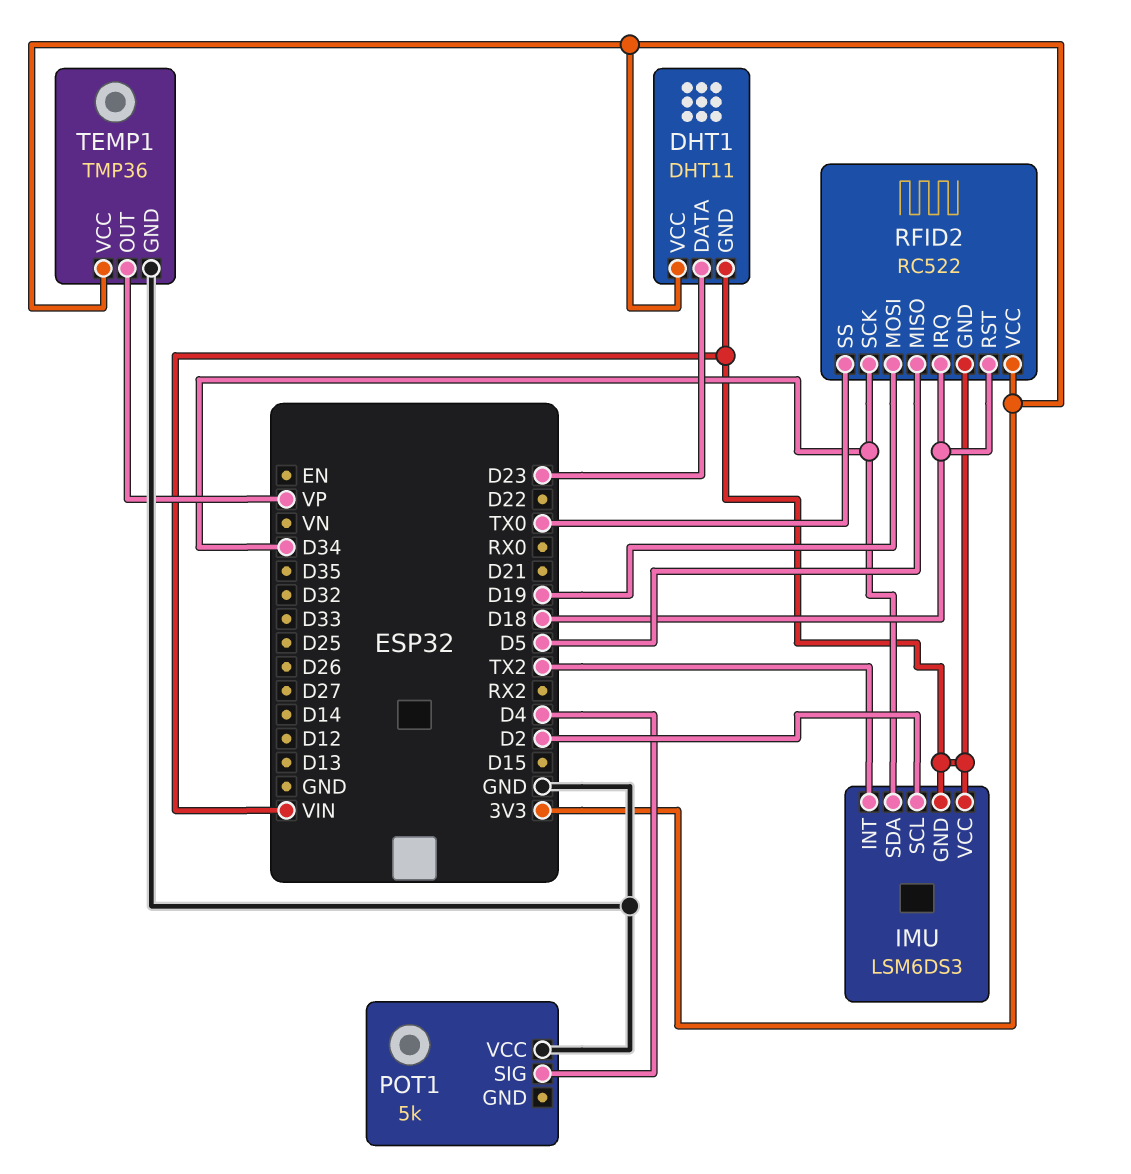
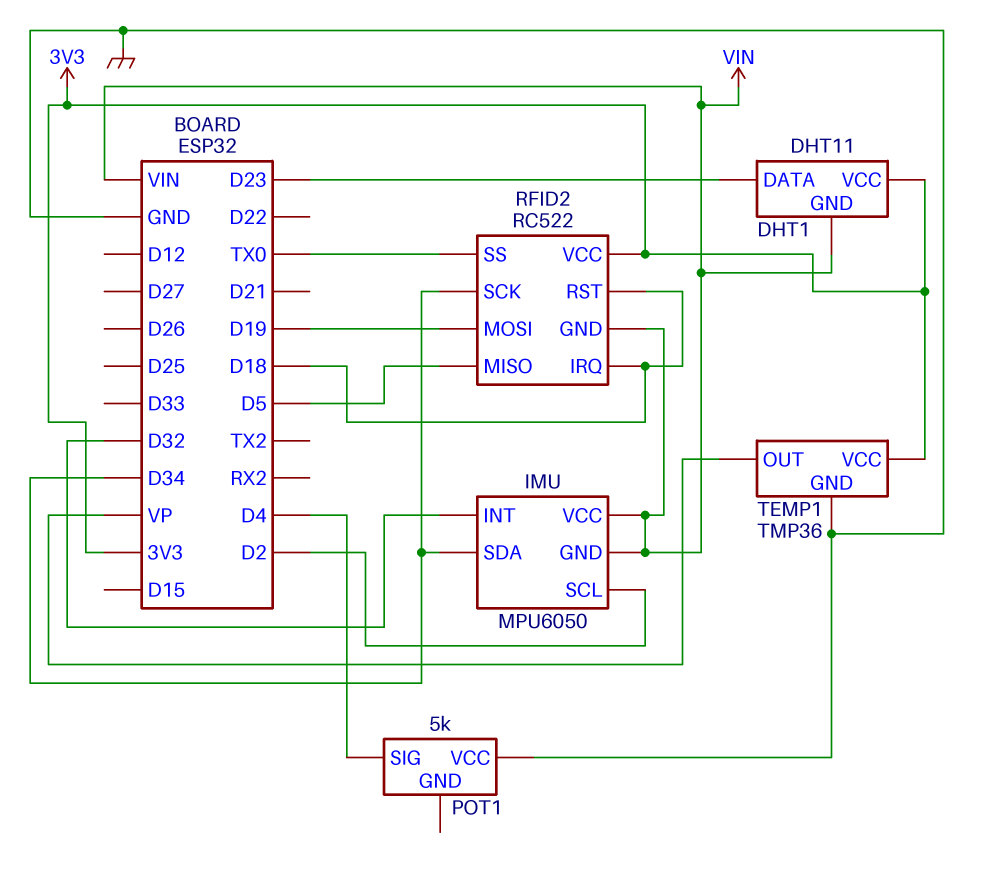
IMU: LSM6DS3 -> MPU6050
IMU pin INT: TX2 -> D32

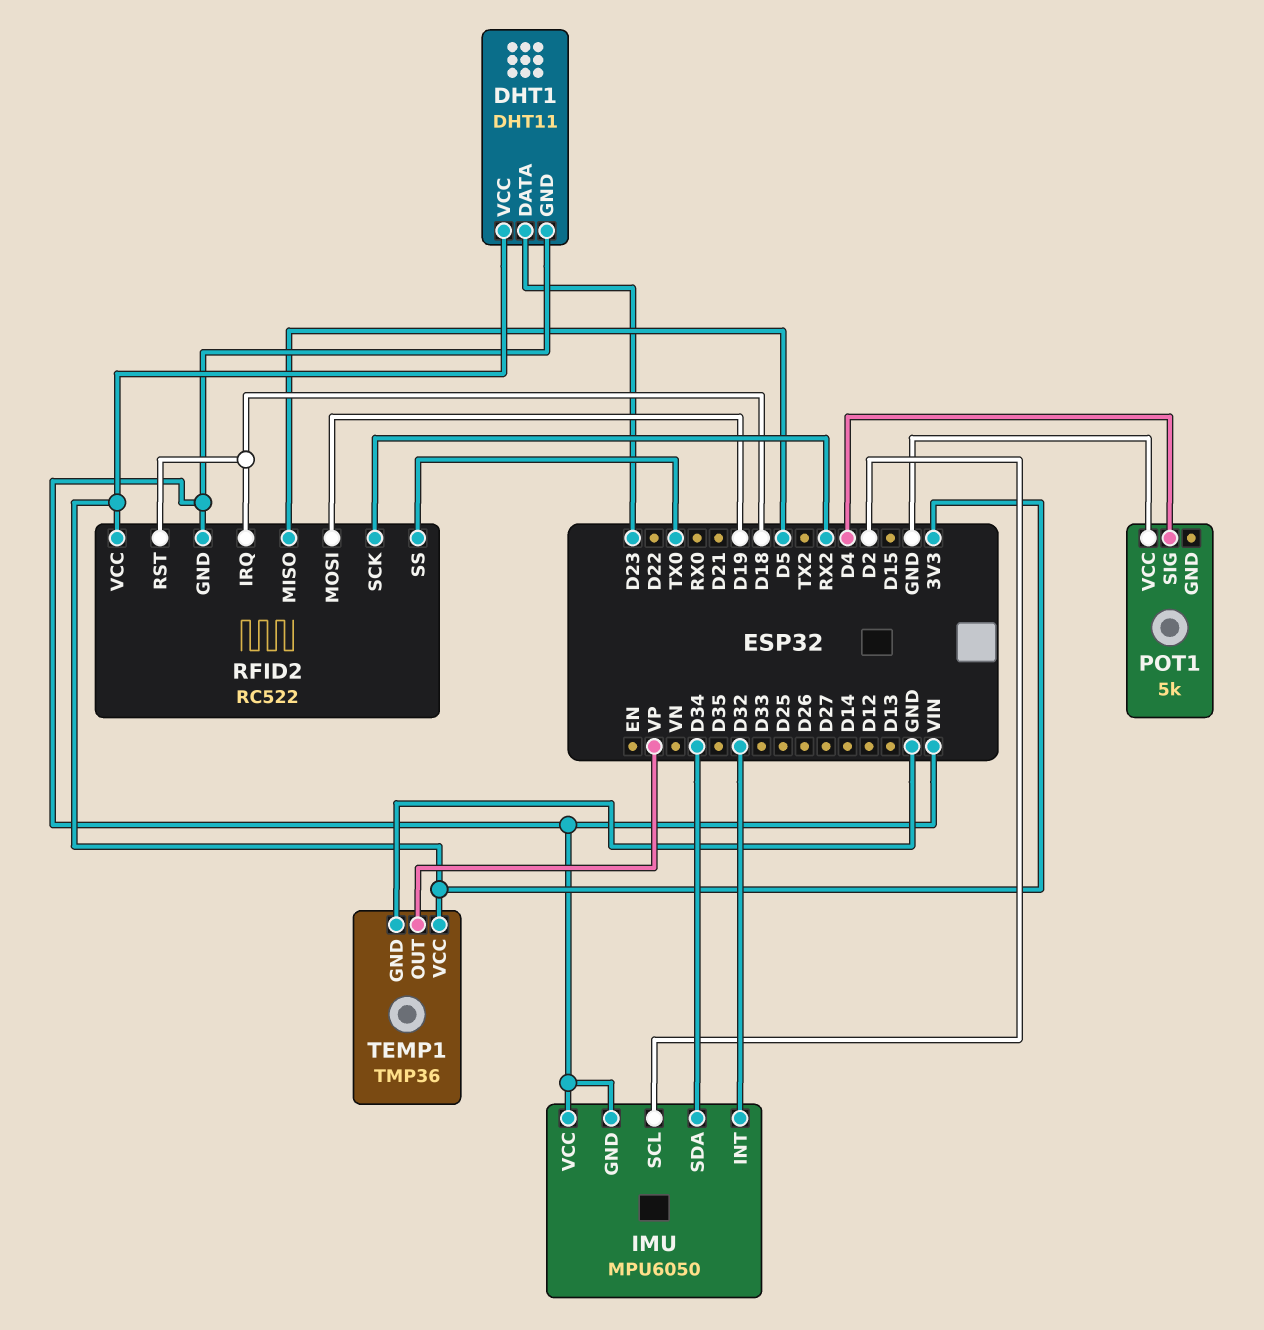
RFID2 pin SCK: D34 -> RX2

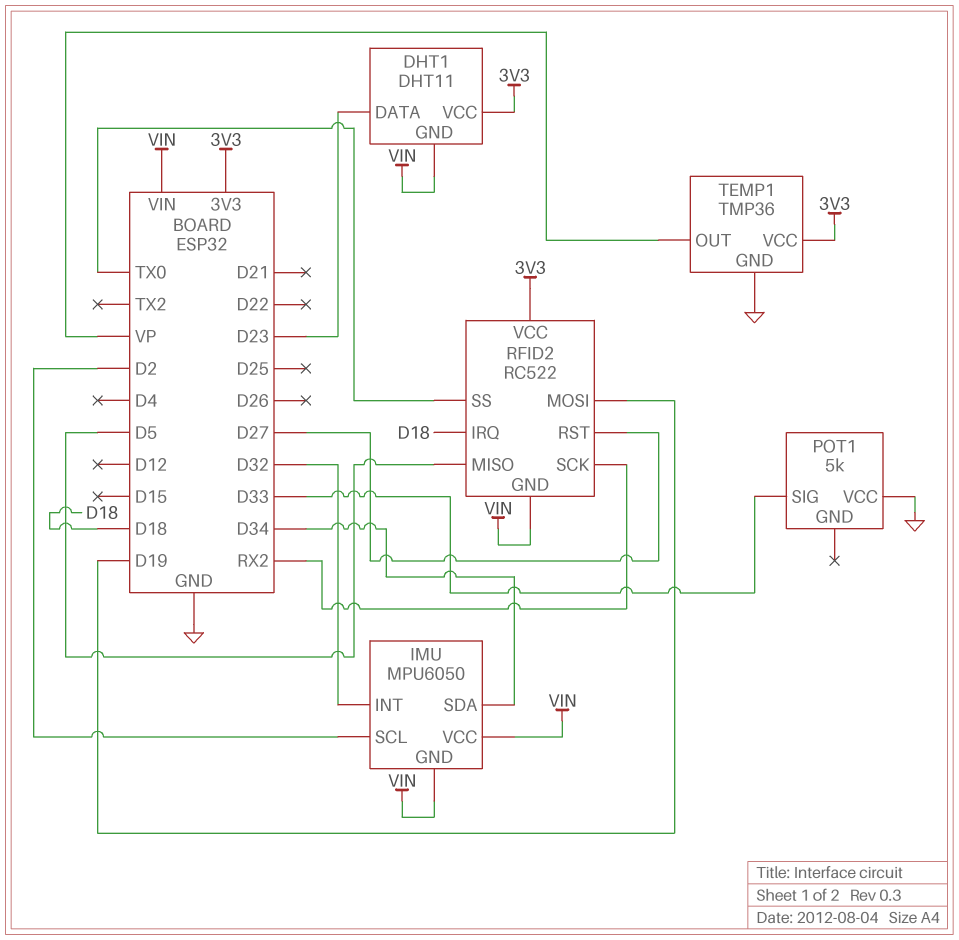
POT1 pin SIG: D4 -> D33
RFID2 pin RST: D18 -> D27

